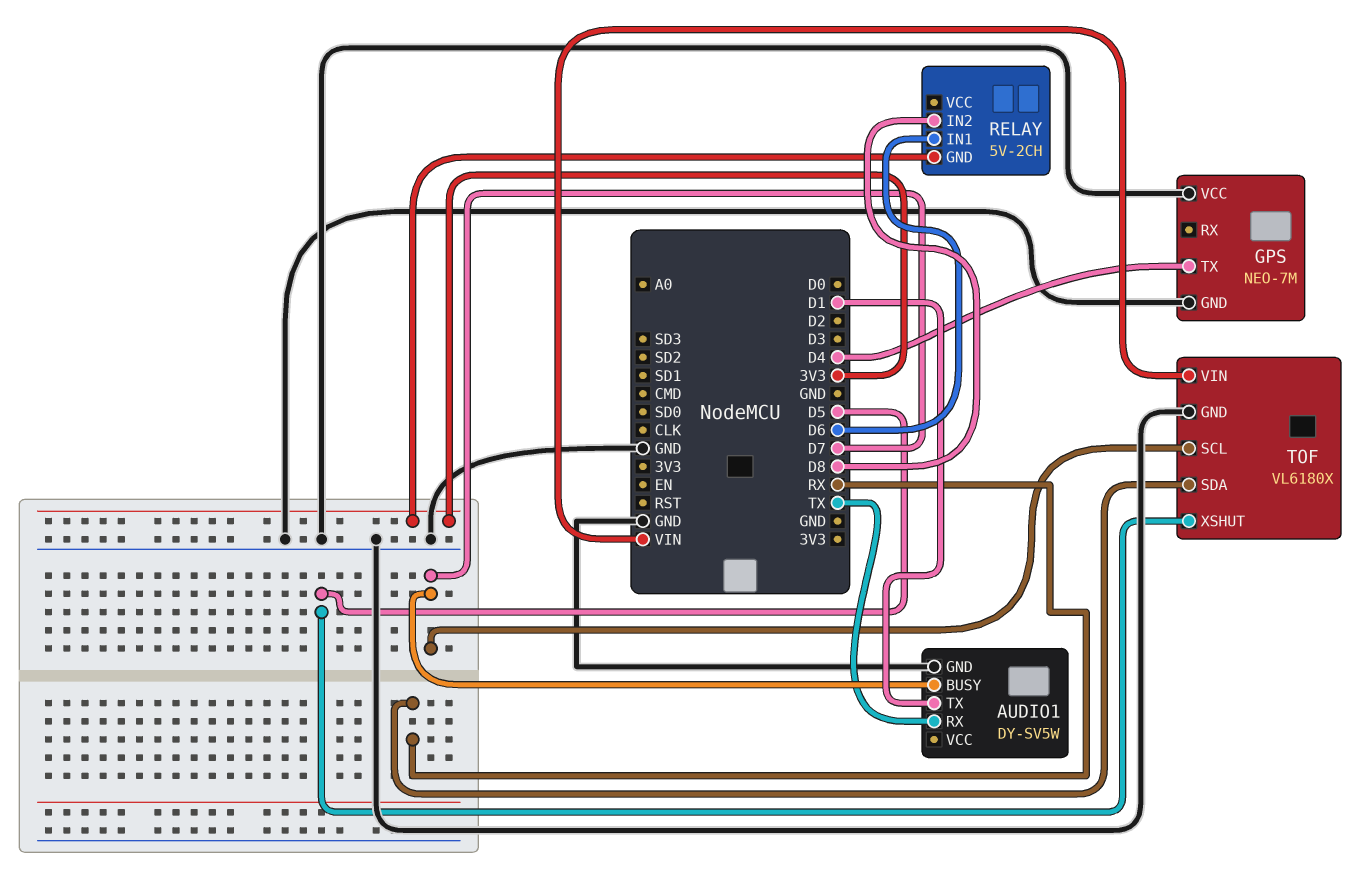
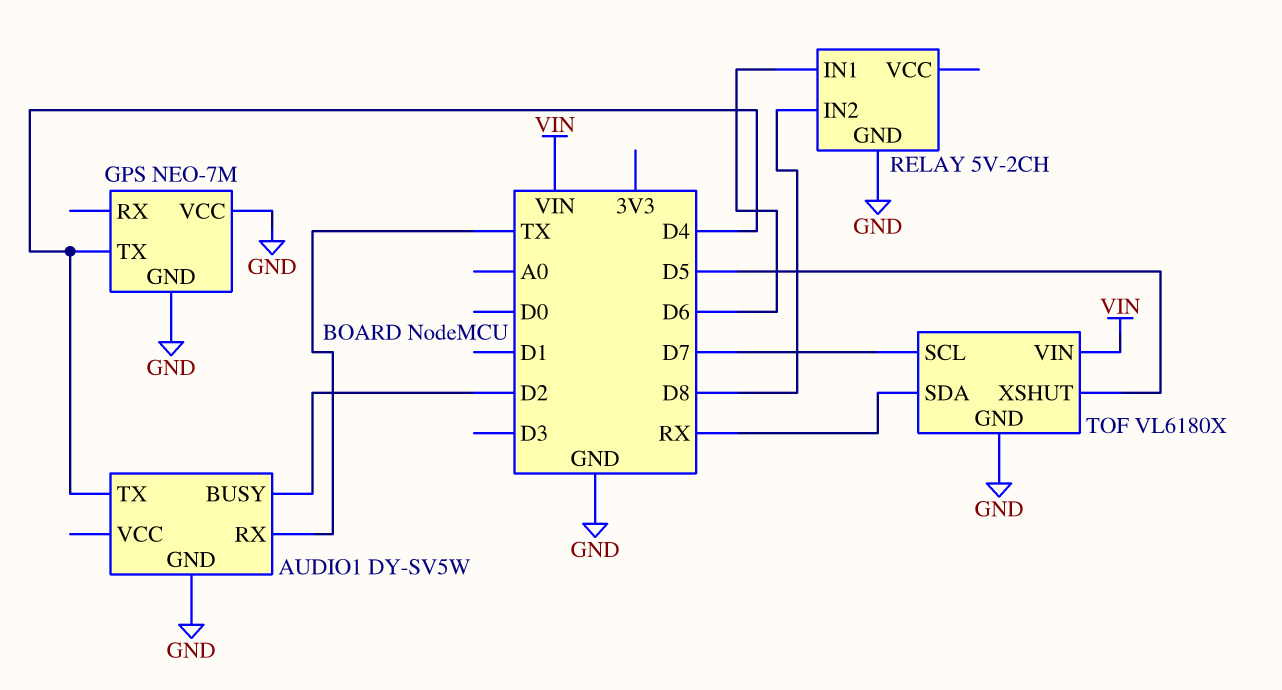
AUDIO1 pin BUSY: D7 -> D2
AUDIO1 pin TX: D1 -> D4
RELAY pin GND: 3V3 -> GND

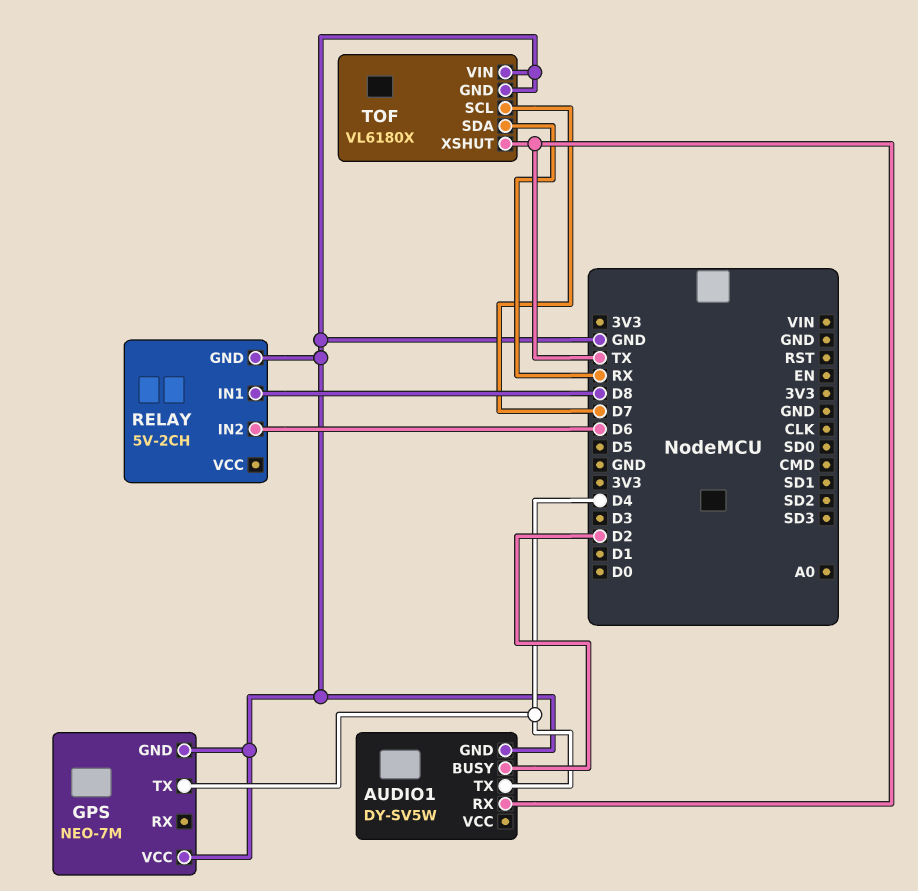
RELAY pin IN1: D6 -> D8
RELAY pin IN2: D8 -> D6
TOF pin VIN: VIN -> GND
TOF pin XSHUT: D5 -> TX

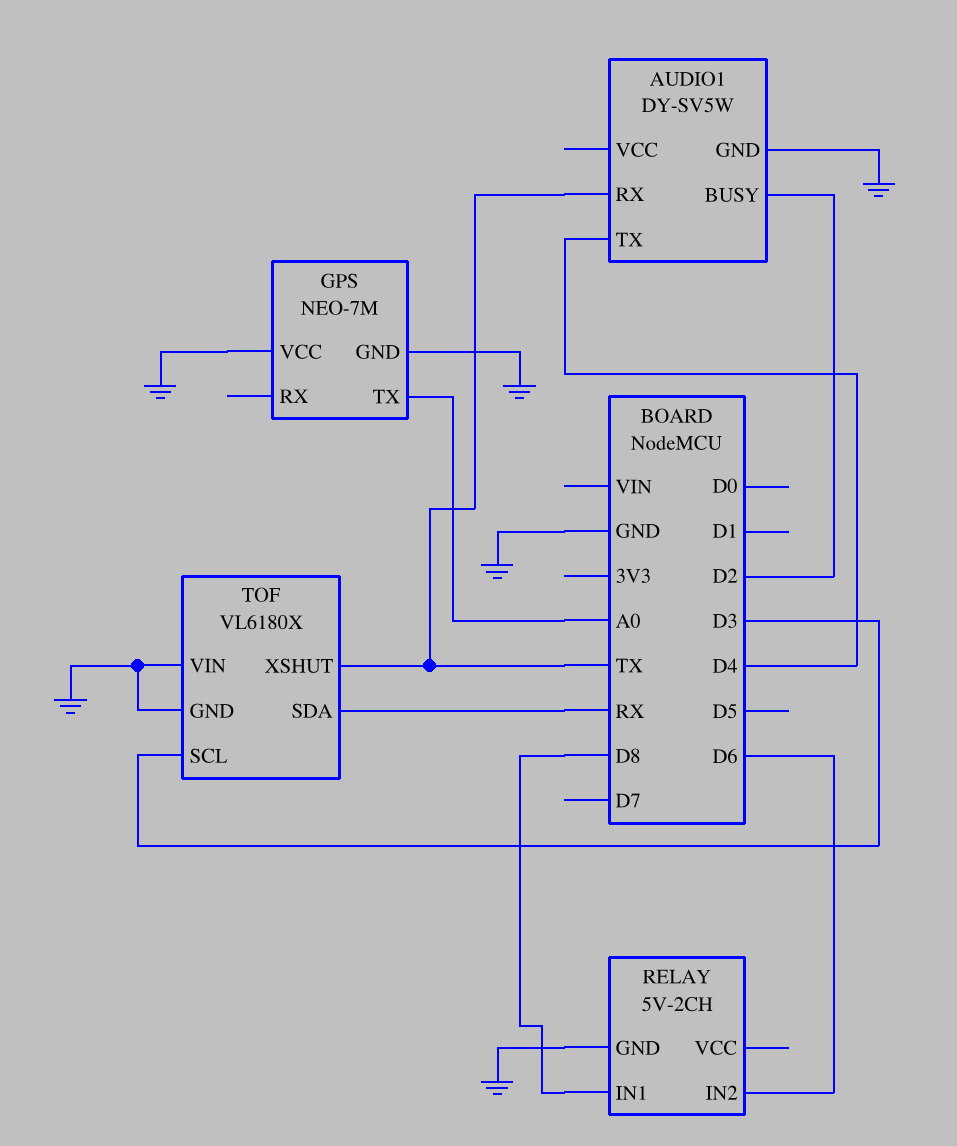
GPS pin TX: D4 -> A0
TOF pin SCL: D7 -> D3

